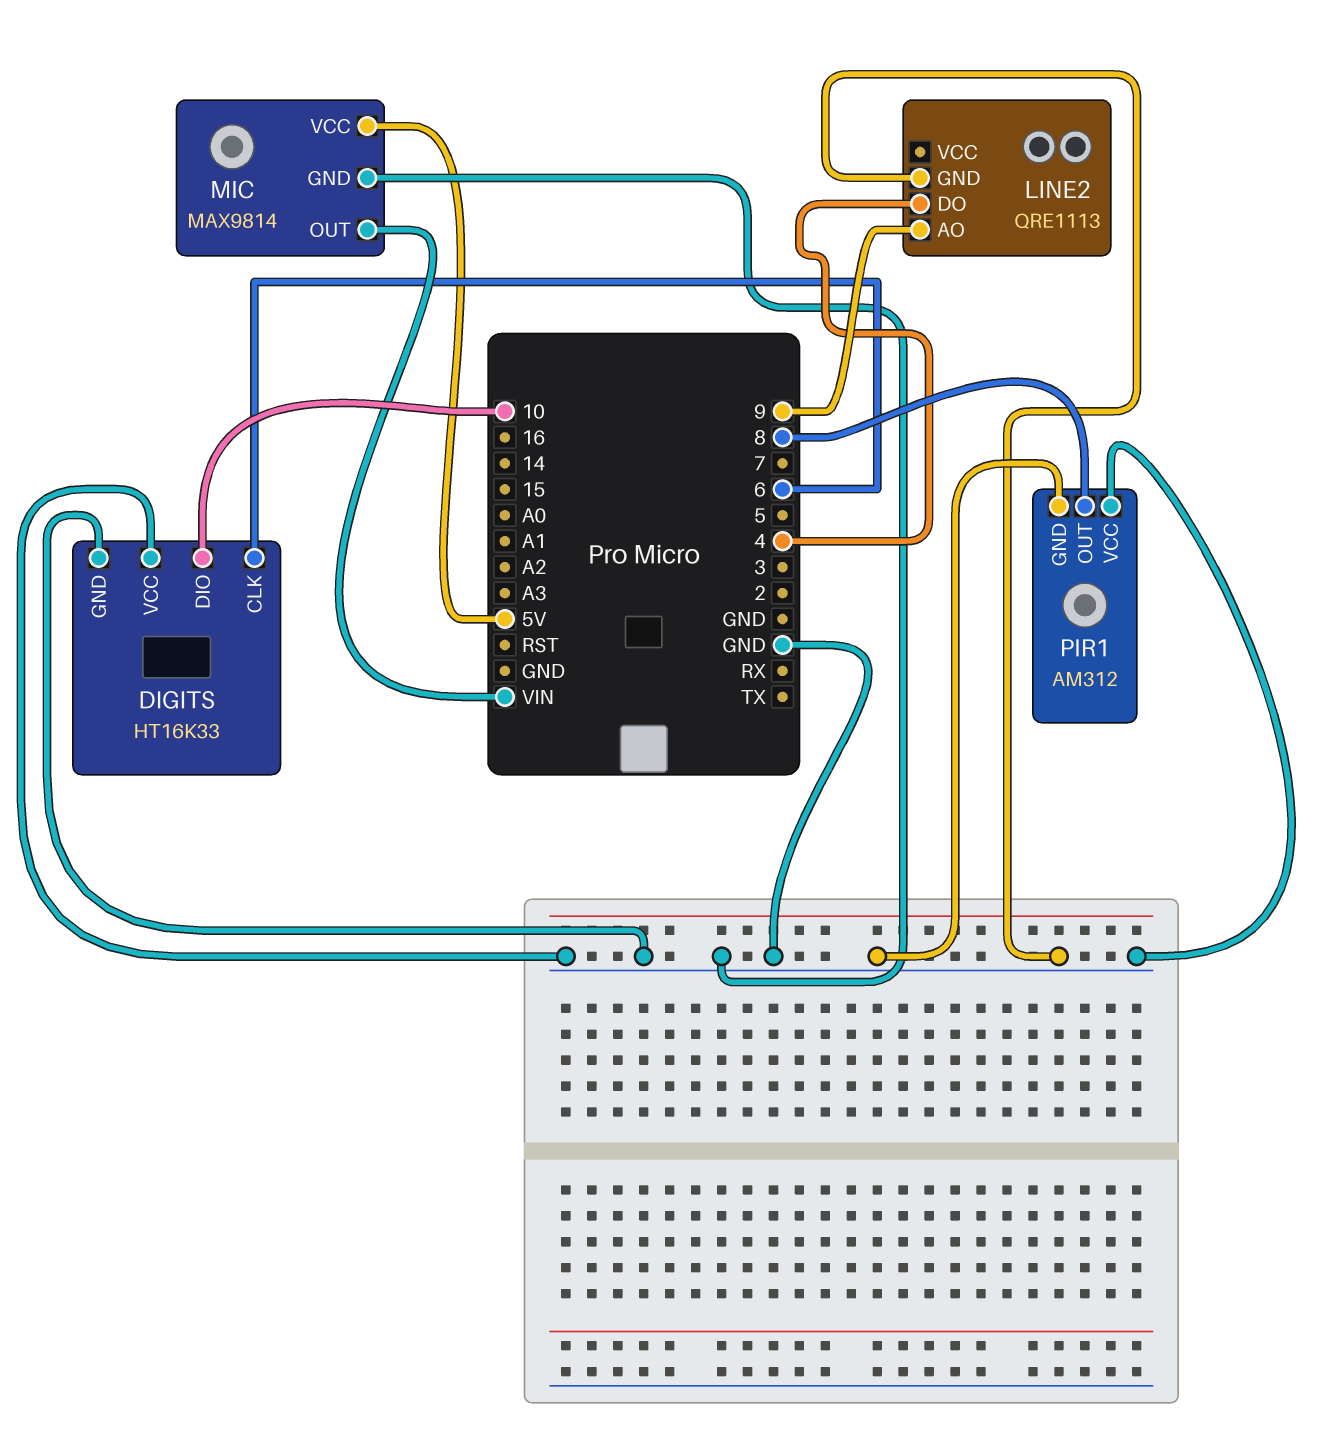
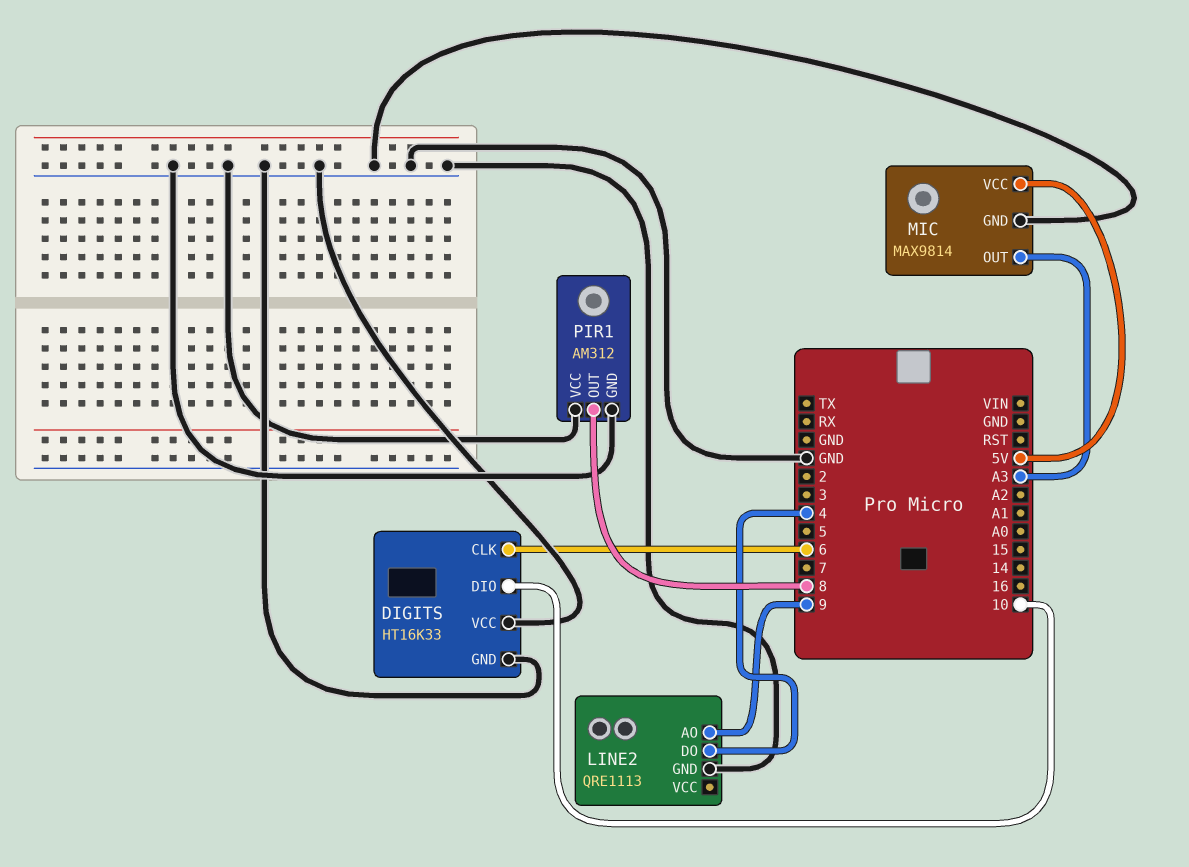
MIC pin OUT: VIN -> A3

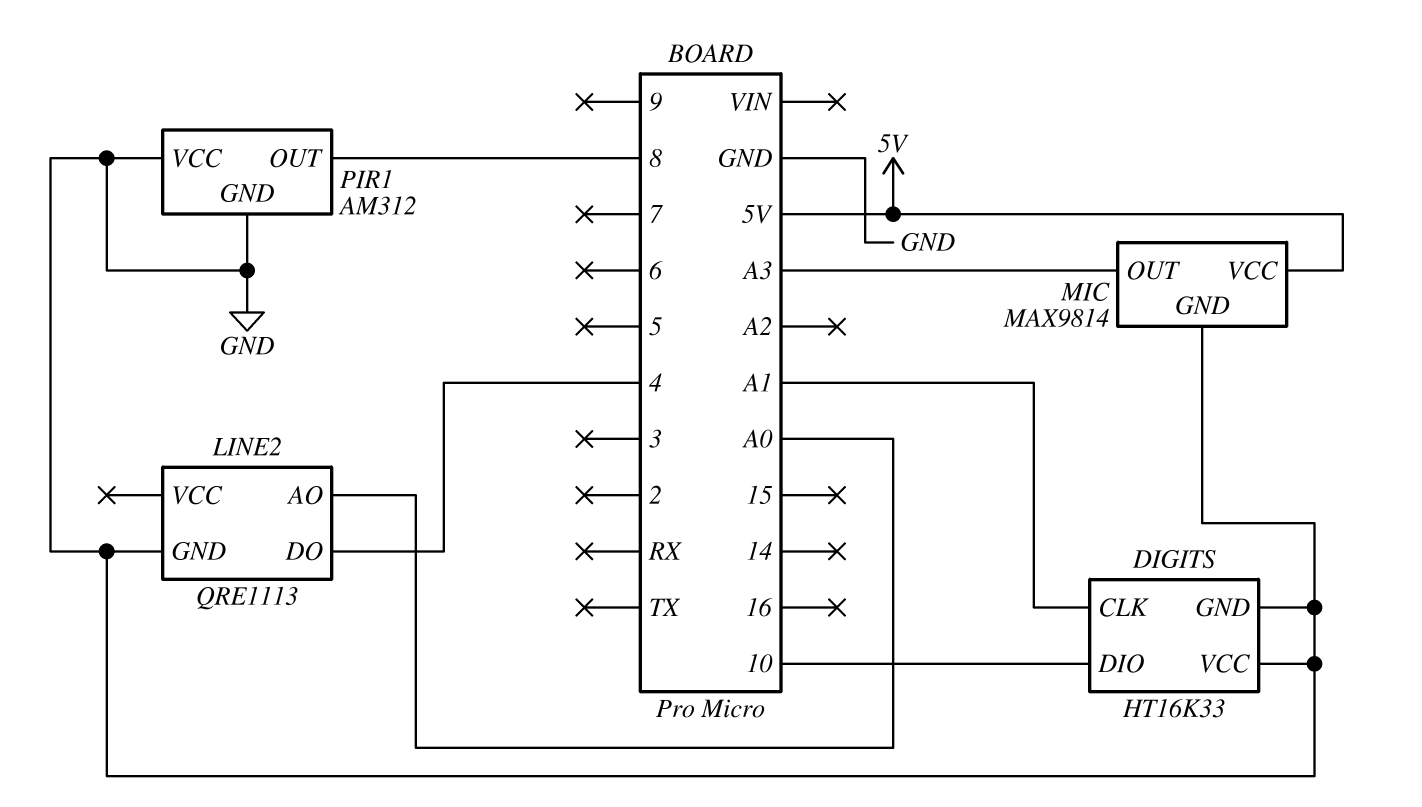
DIGITS pin CLK: 6 -> A1
LINE2 pin AO: 9 -> A0

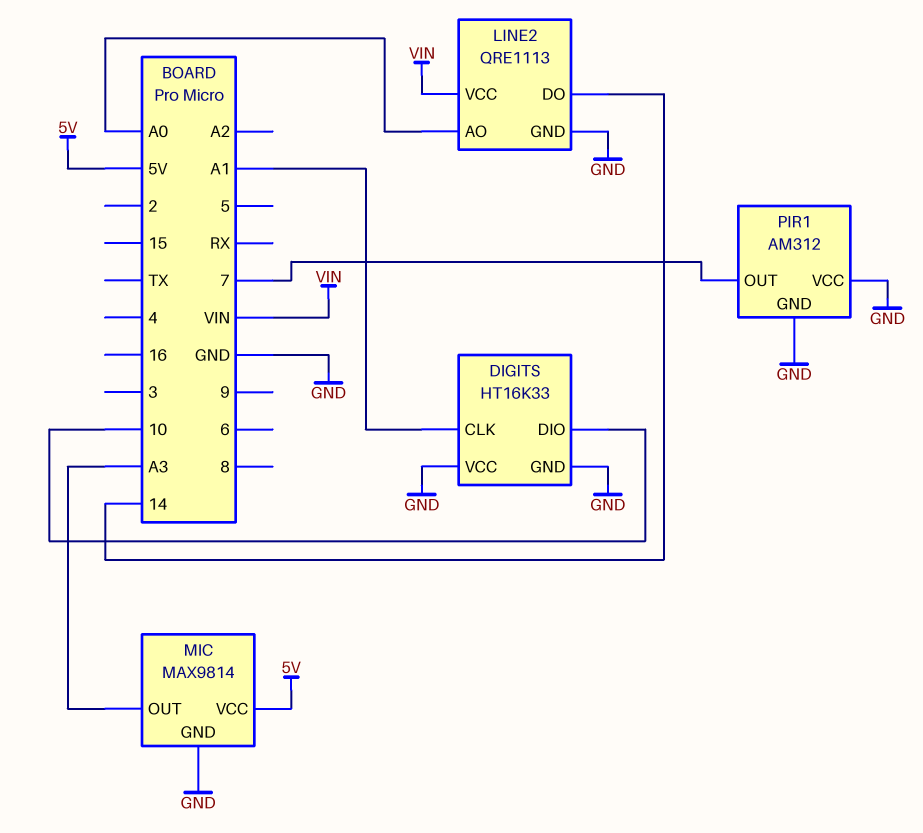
LINE2 pin DO: 4 -> 14
LINE2 pin VCC: none -> VIN
PIR1 pin OUT: 8 -> 7

